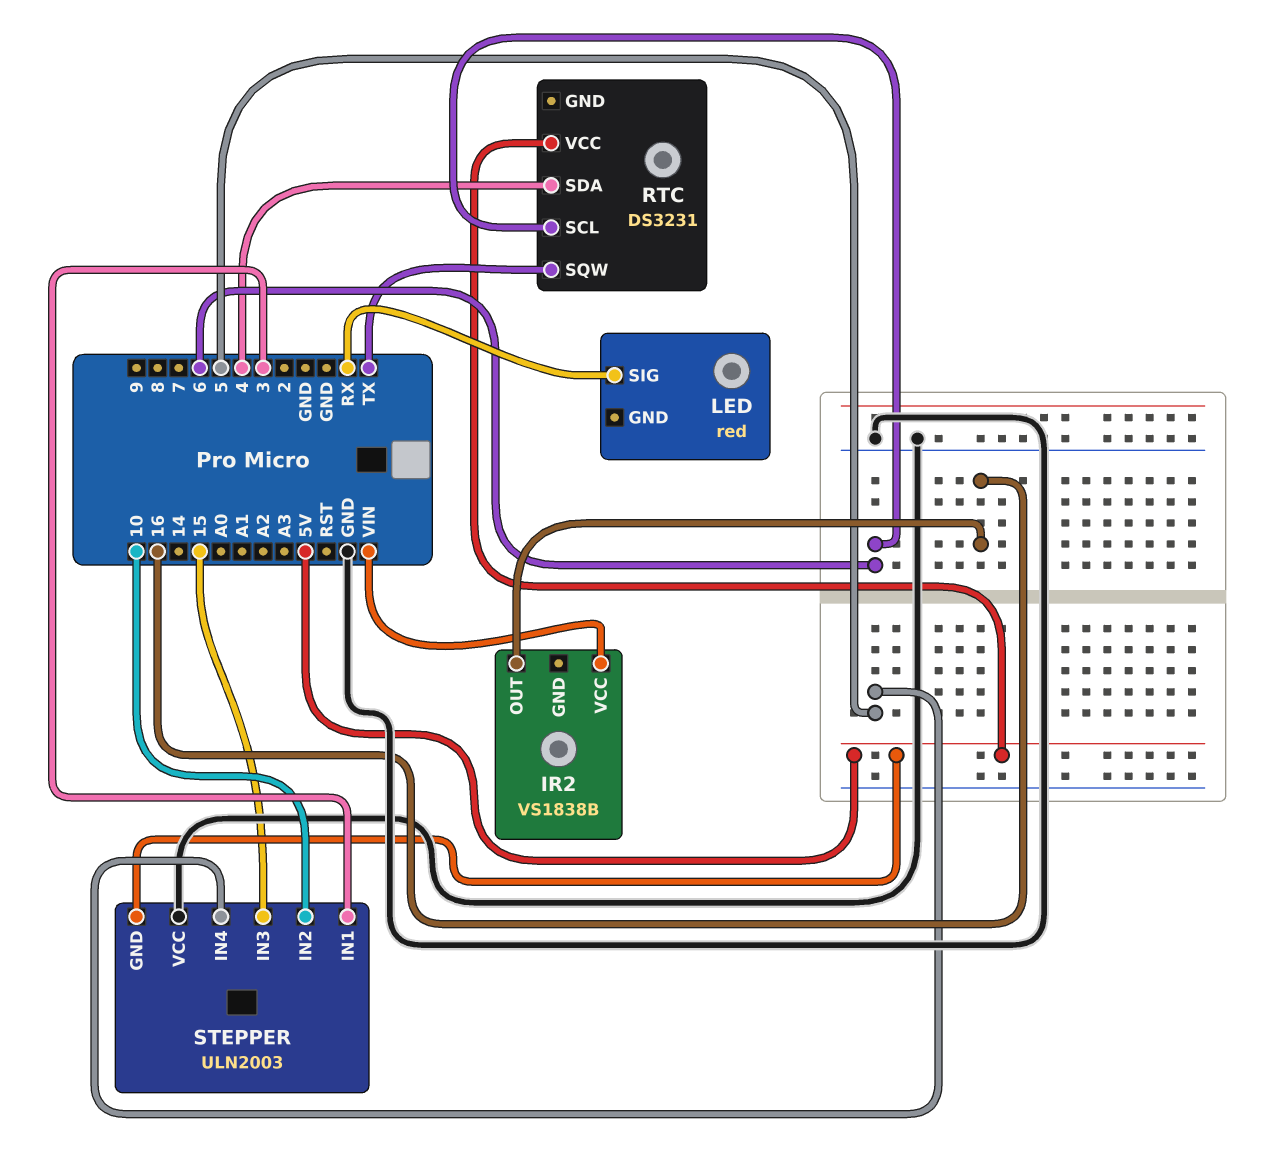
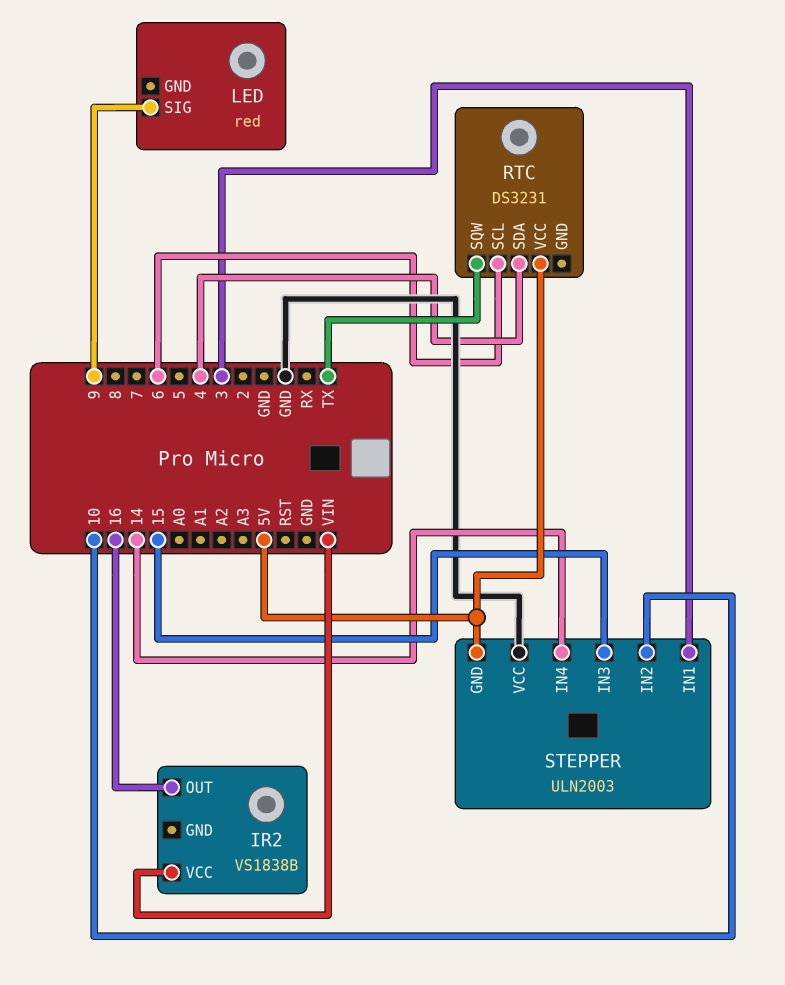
LED pin SIG: RX -> 9
STEPPER pin IN4: 5 -> 14

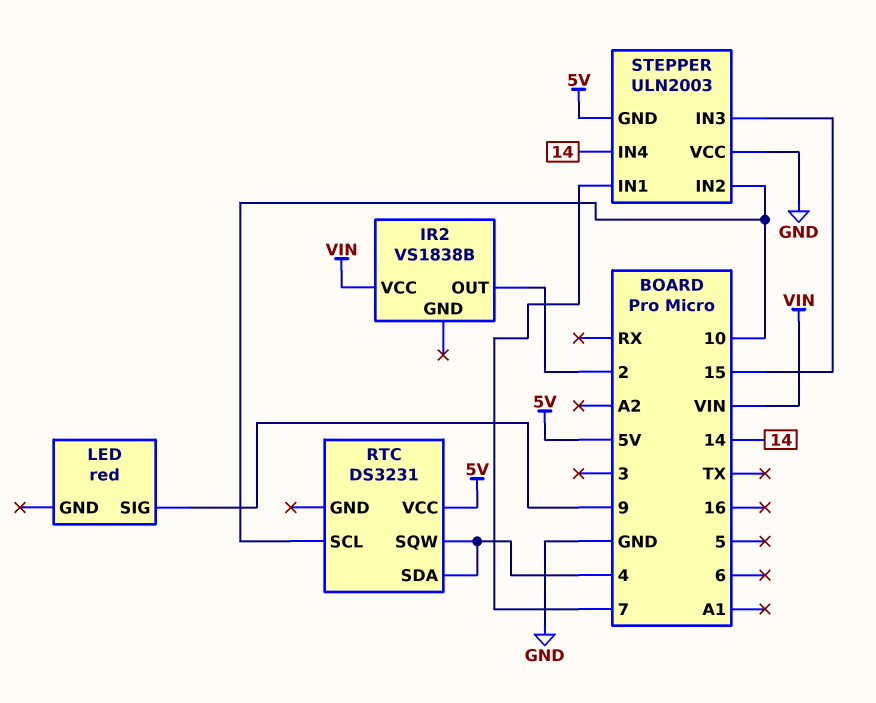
IR2 pin OUT: 16 -> 2
RTC pin SCL: 6 -> 10
RTC pin SQW: TX -> 4
STEPPER pin IN1: 3 -> 7

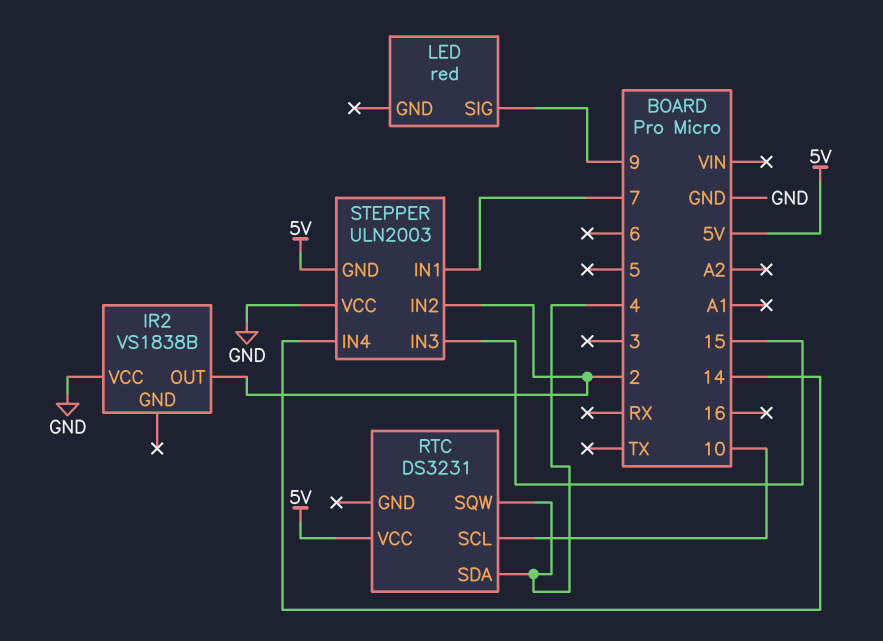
IR2 pin VCC: VIN -> GND
STEPPER pin IN2: 10 -> 2

